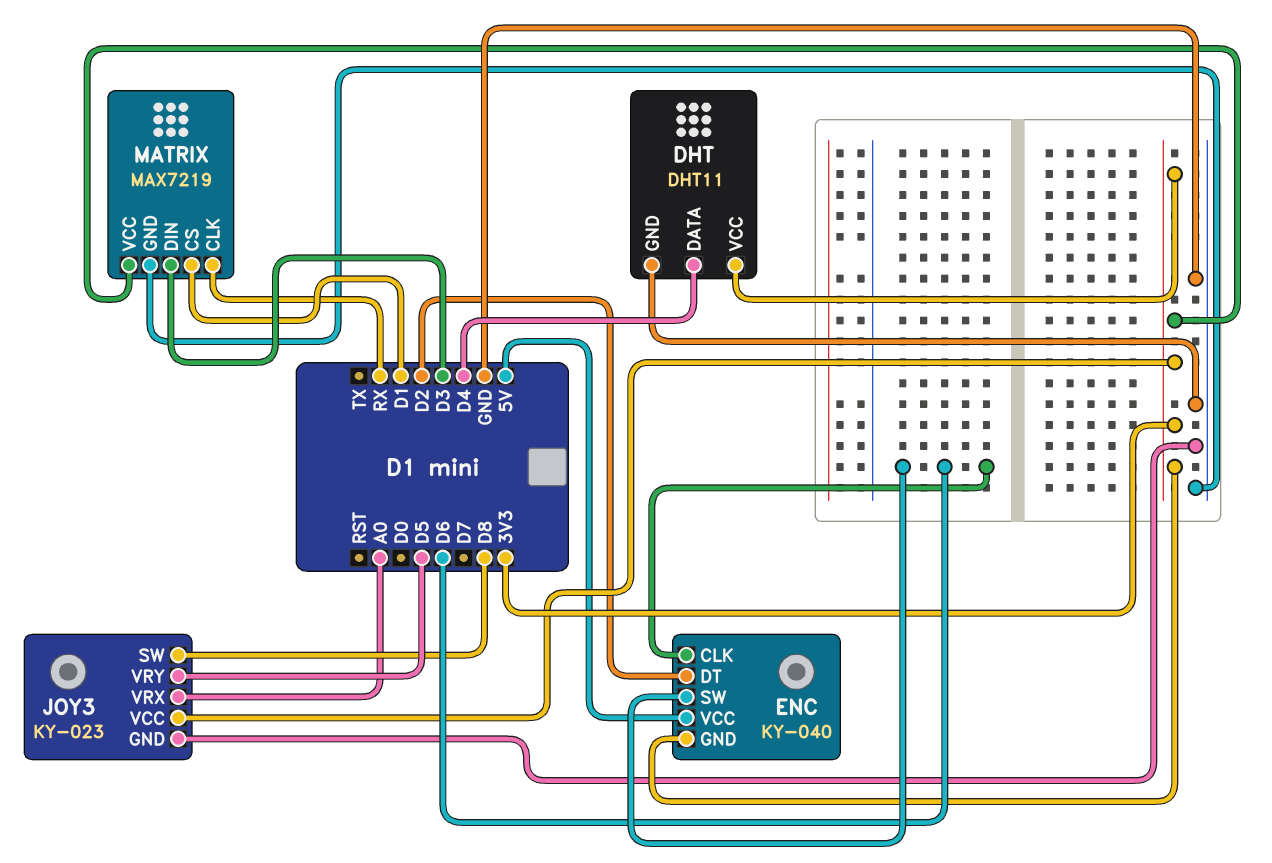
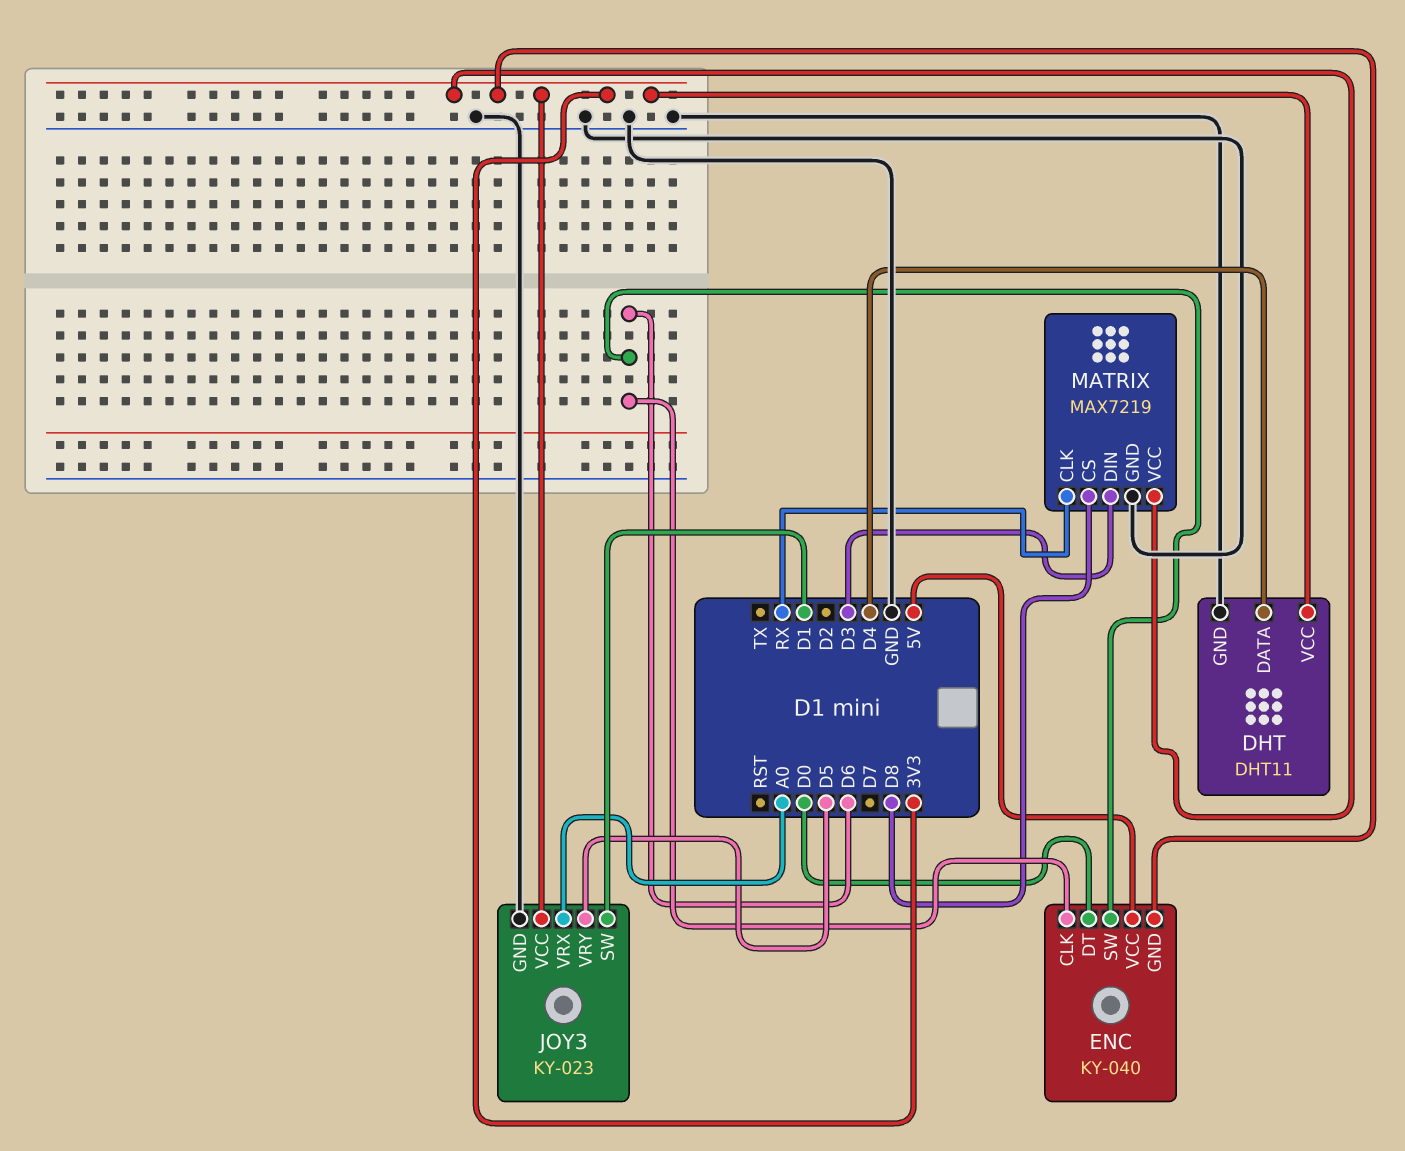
ENC pin DT: D2 -> D0
JOY3 pin SW: D8 -> D1
MATRIX pin CS: D1 -> D8

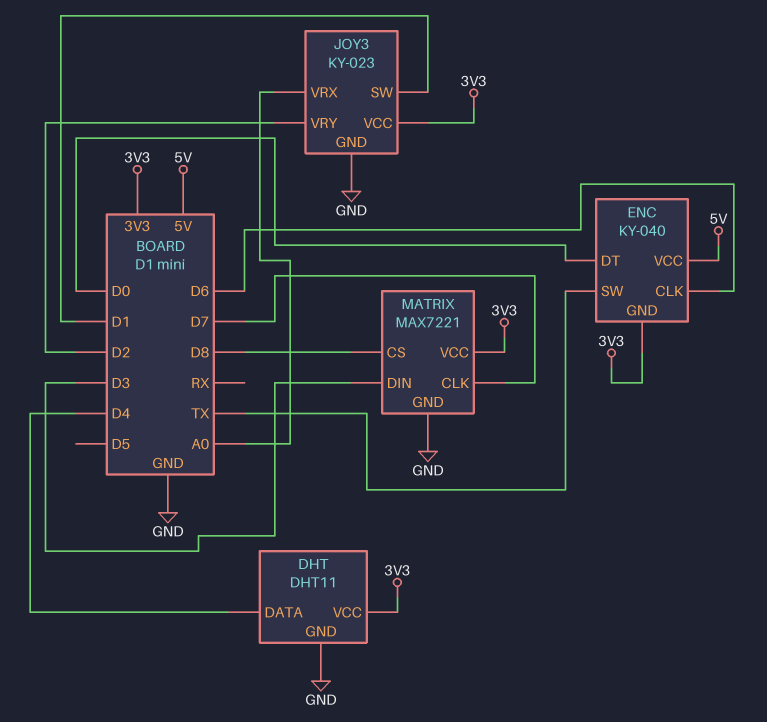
ENC pin SW: D6 -> TX
JOY3 pin VRY: D5 -> D2
MATRIX: MAX7219 -> MAX7221
MATRIX pin CLK: RX -> D7

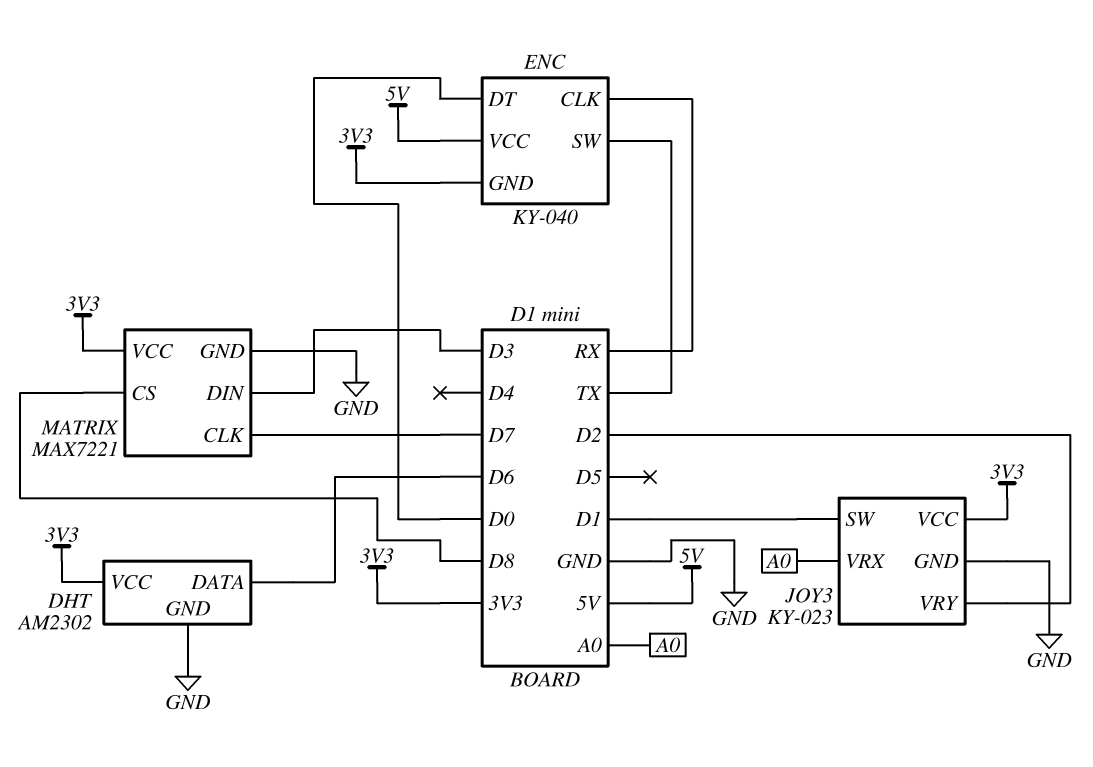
DHT: DHT11 -> AM2302
DHT pin DATA: D4 -> D6
ENC pin CLK: D6 -> RX

